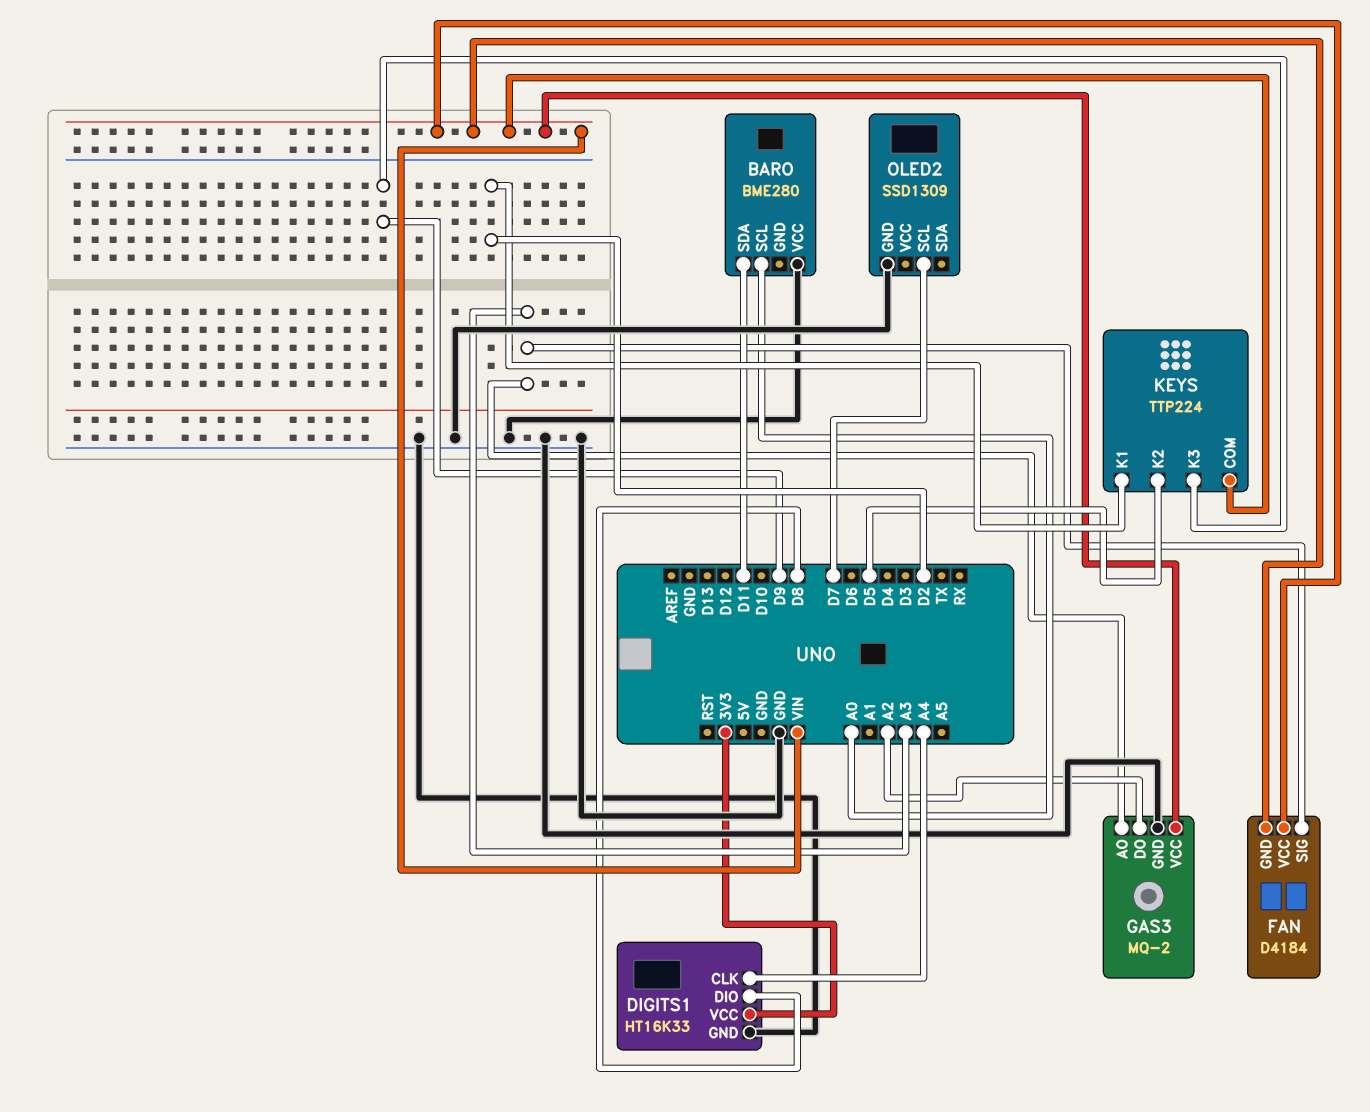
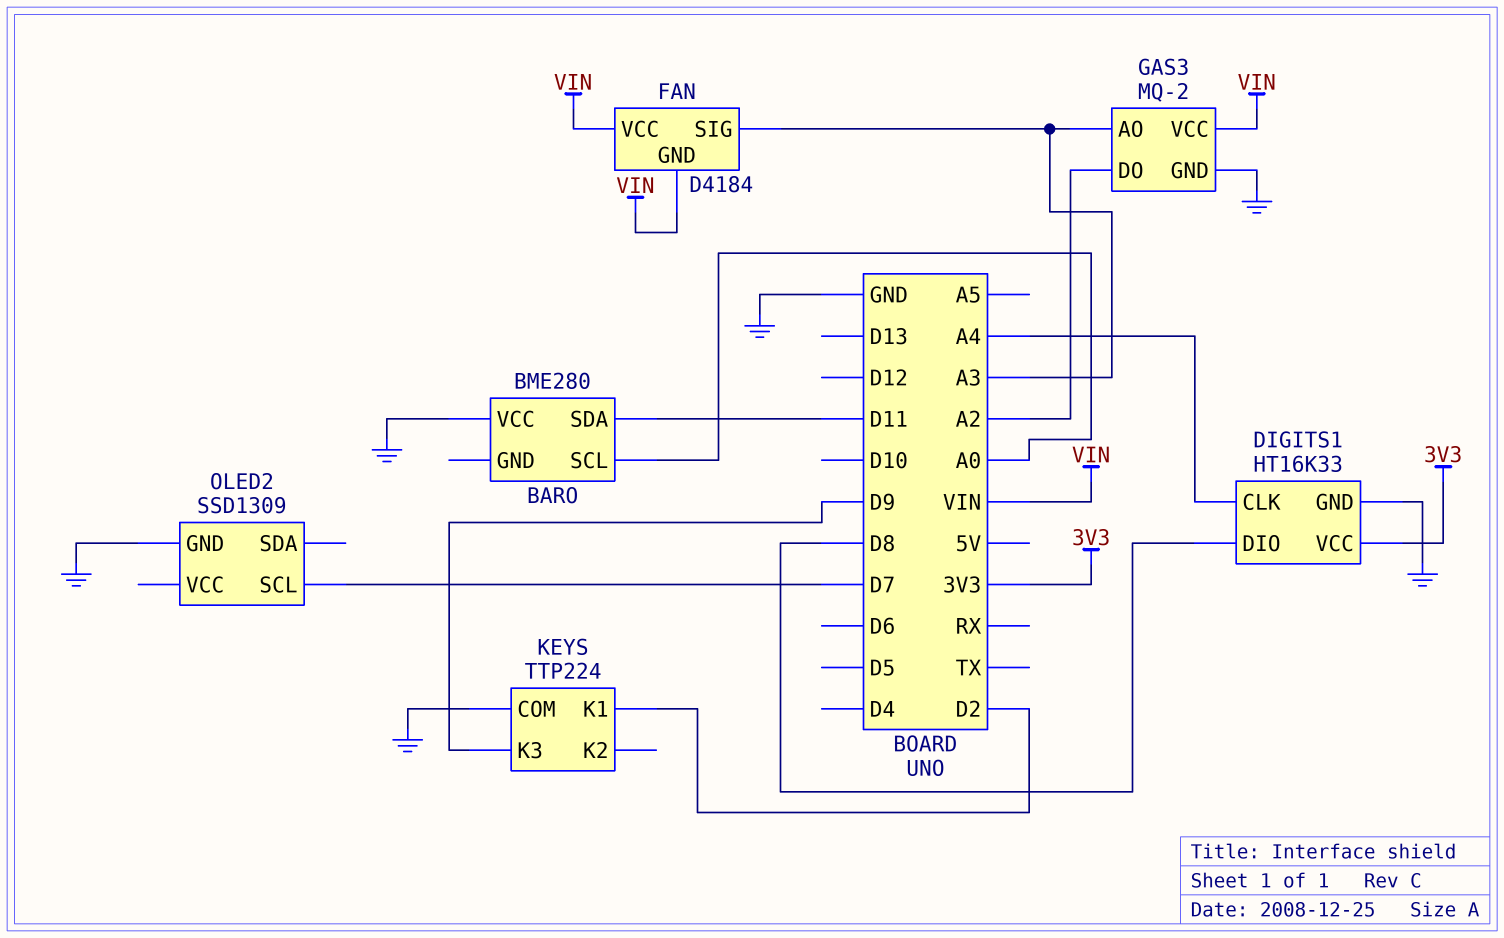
KEYS pin COM: VIN -> GND
KEYS pin K2: D5 -> none

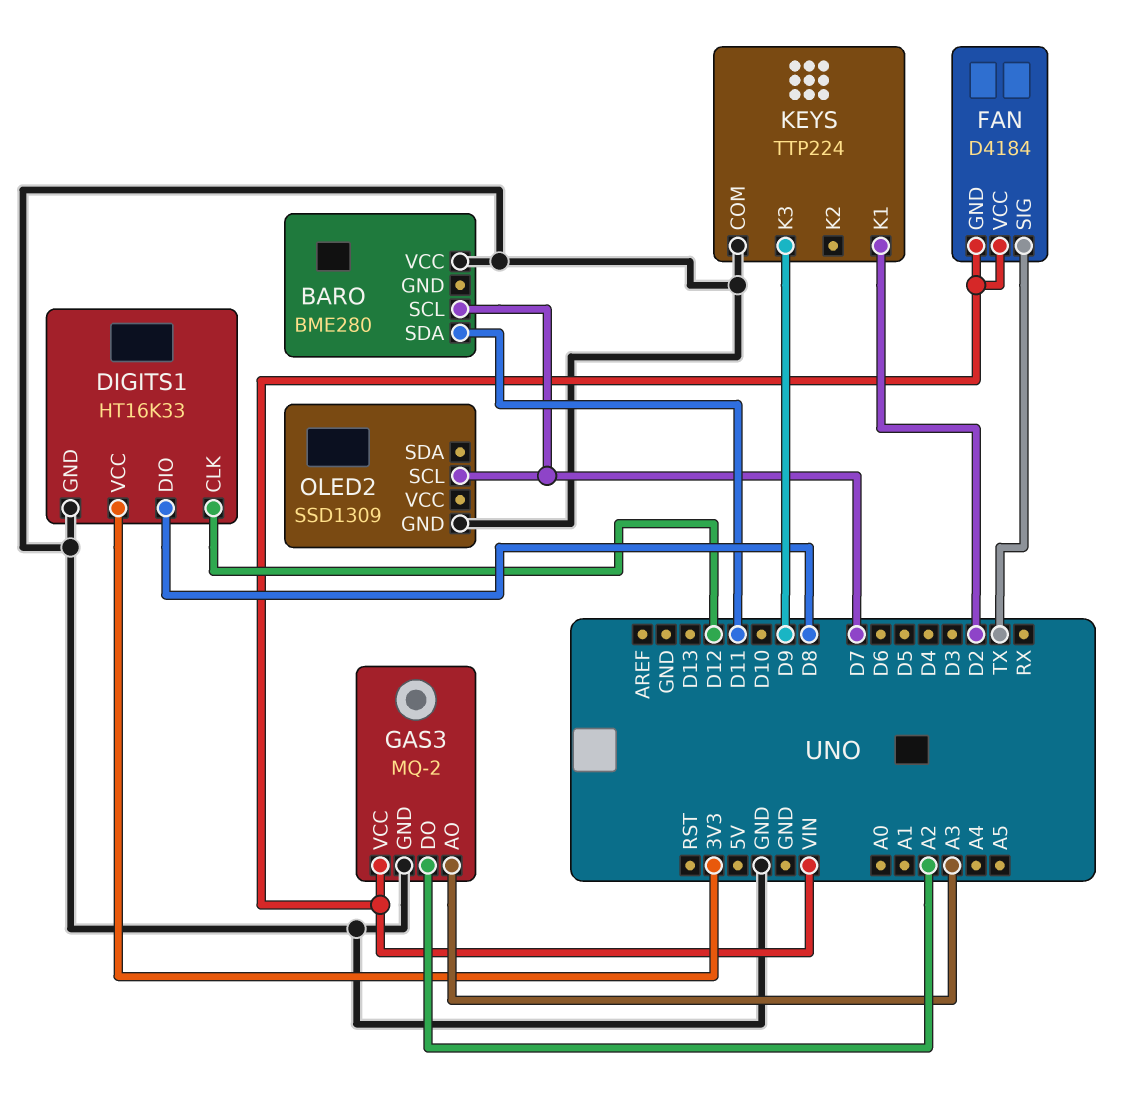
BARO pin SCL: A0 -> D7
DIGITS1 pin CLK: A4 -> D12
FAN pin SIG: A3 -> TX

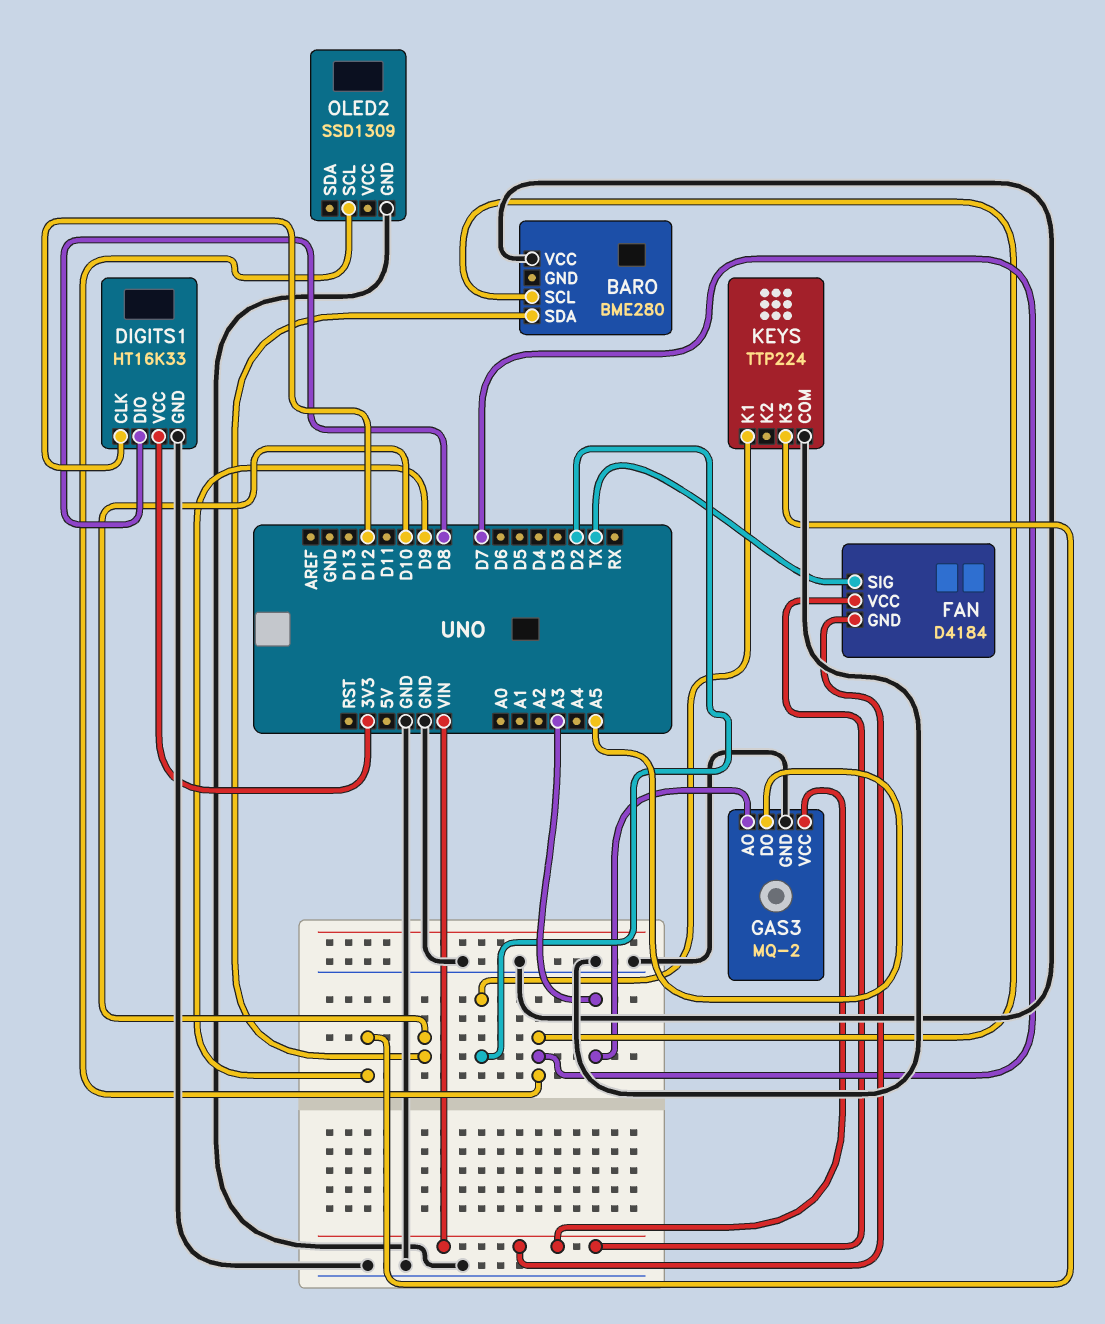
BARO pin SDA: D11 -> D10
GAS3 pin DO: A2 -> A5

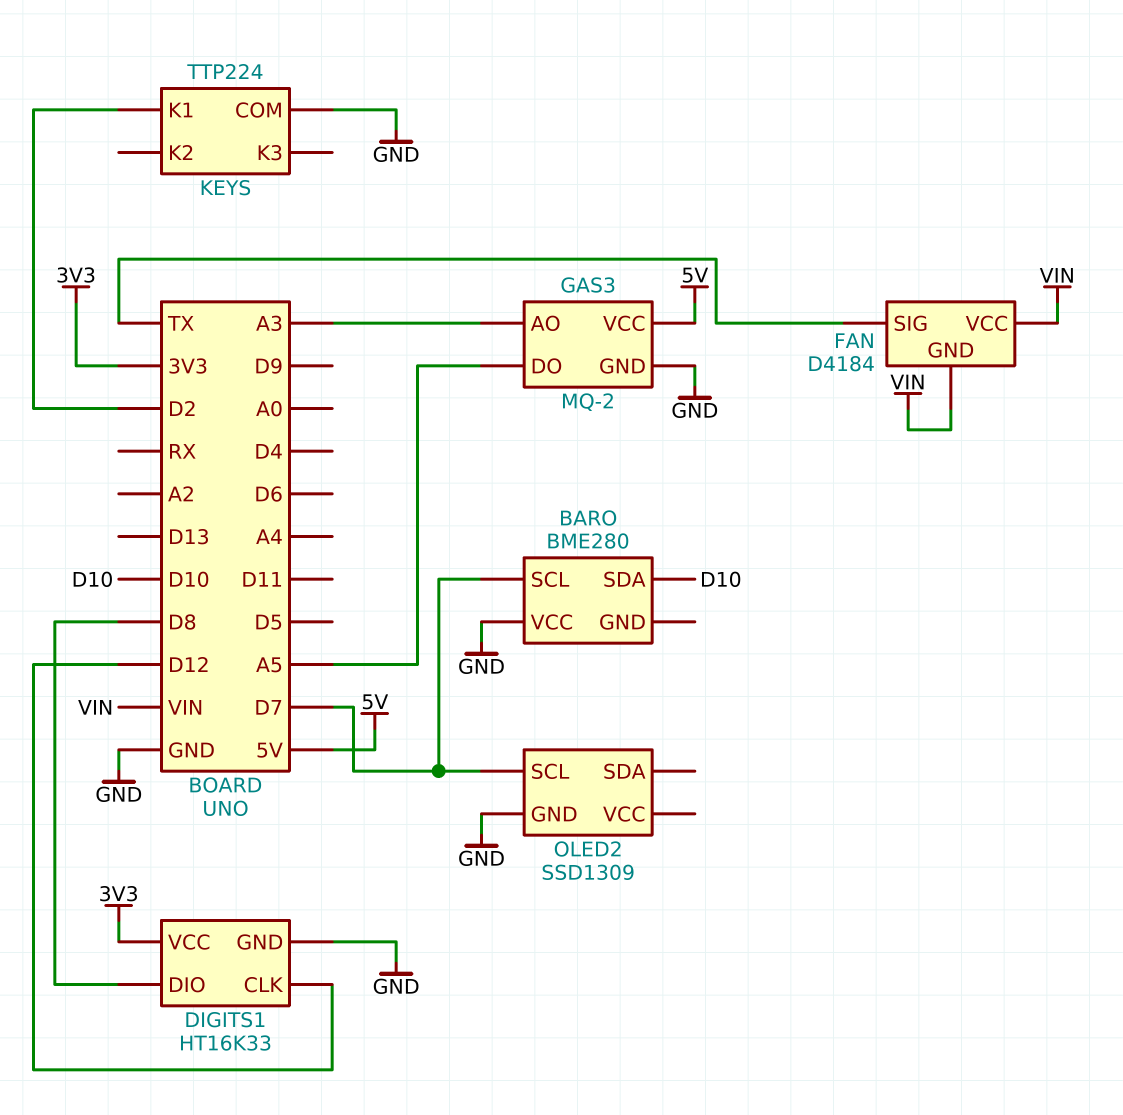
GAS3 pin VCC: VIN -> 5V
KEYS pin K3: D9 -> none

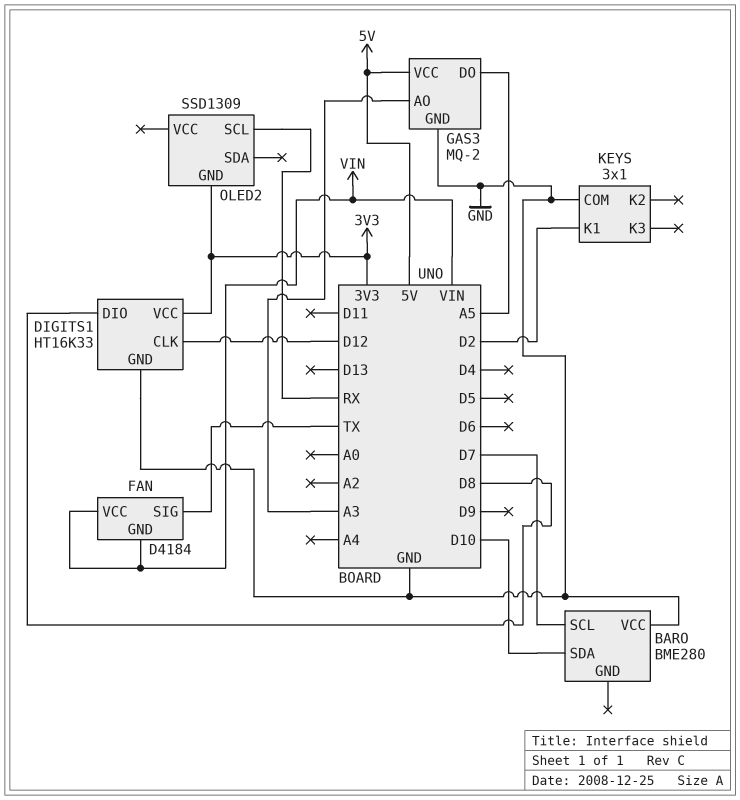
KEYS: TTP224 -> 3x1
OLED2 pin GND: GND -> 3V3
OLED2 pin SCL: D7 -> RX

